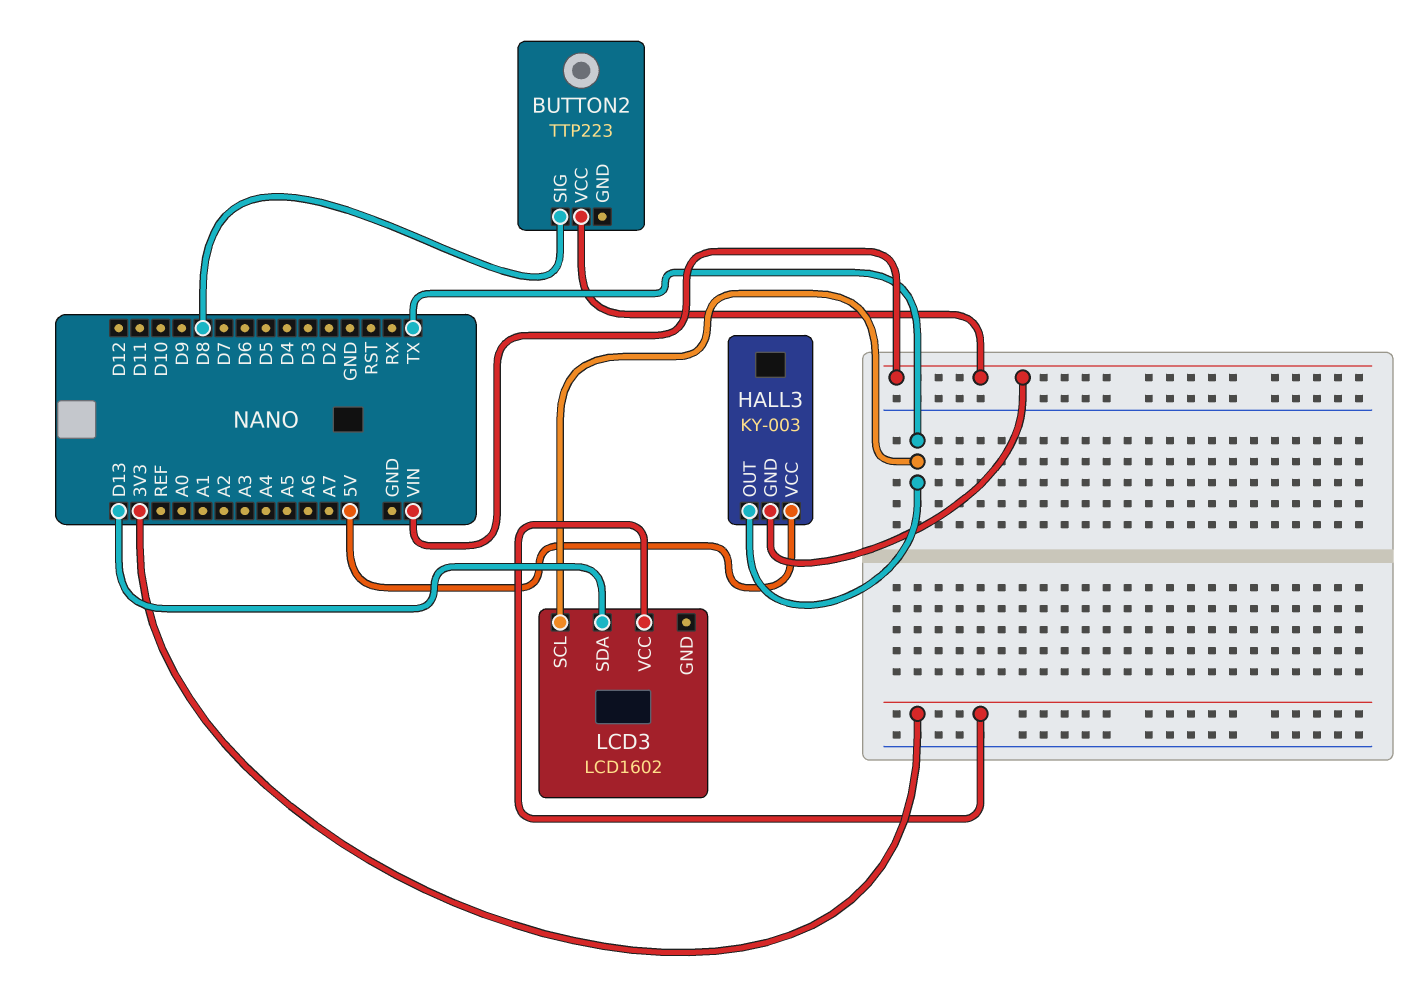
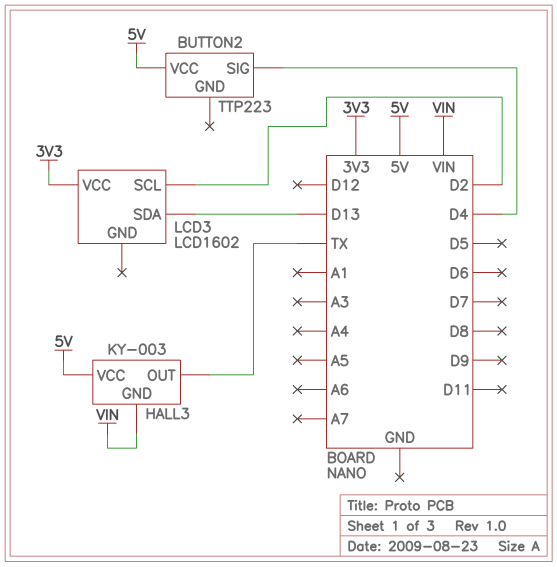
BUTTON2 pin SIG: D8 -> D4
BUTTON2 pin VCC: VIN -> 5V
LCD3 pin SCL: TX -> D2

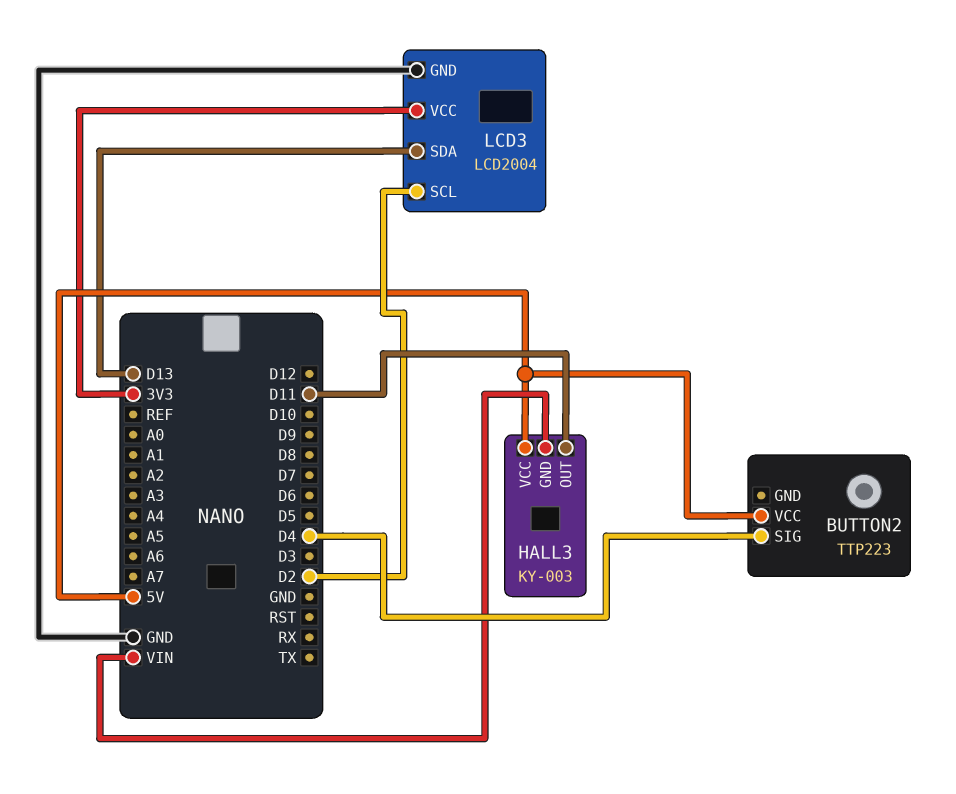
HALL3 pin OUT: TX -> D11
LCD3: LCD1602 -> LCD2004
LCD3 pin GND: none -> GND

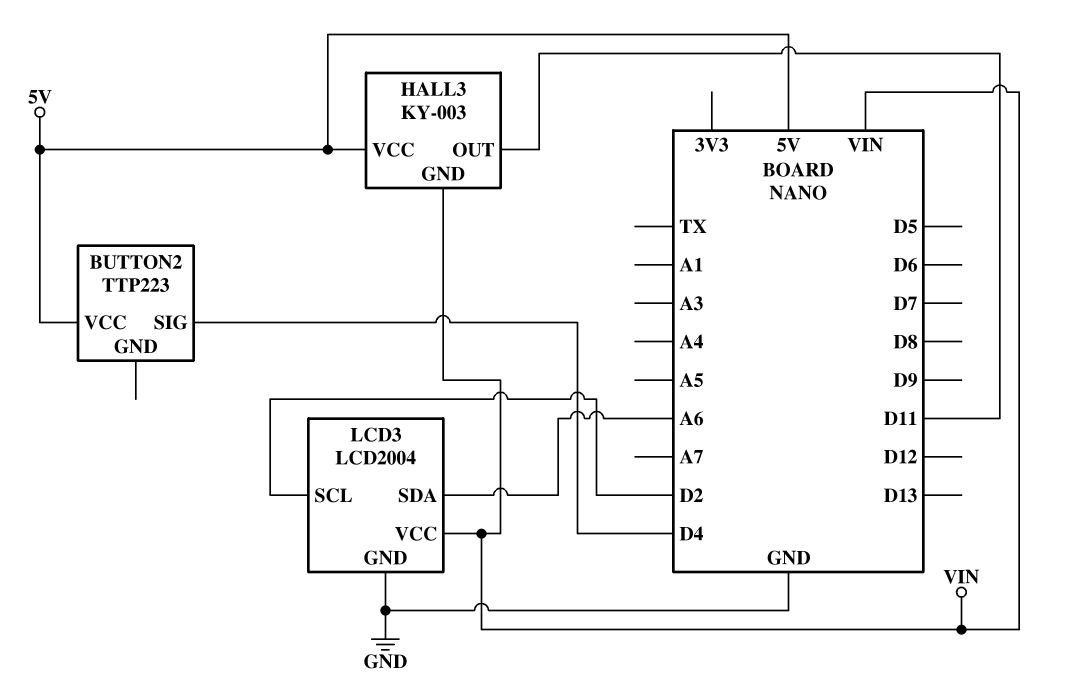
LCD3 pin SDA: D13 -> A6
LCD3 pin VCC: 3V3 -> VIN

